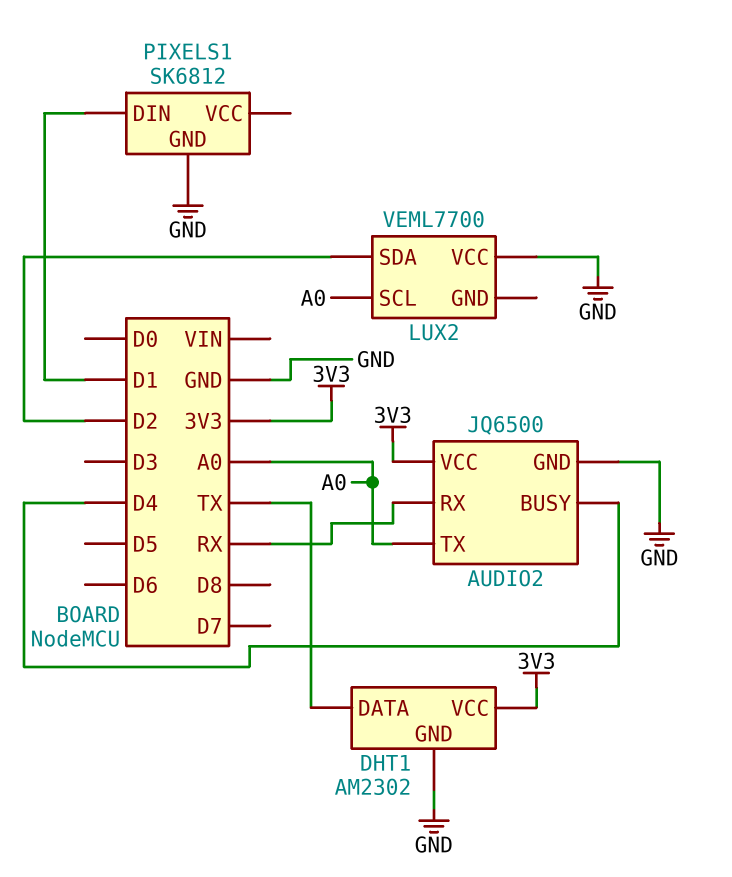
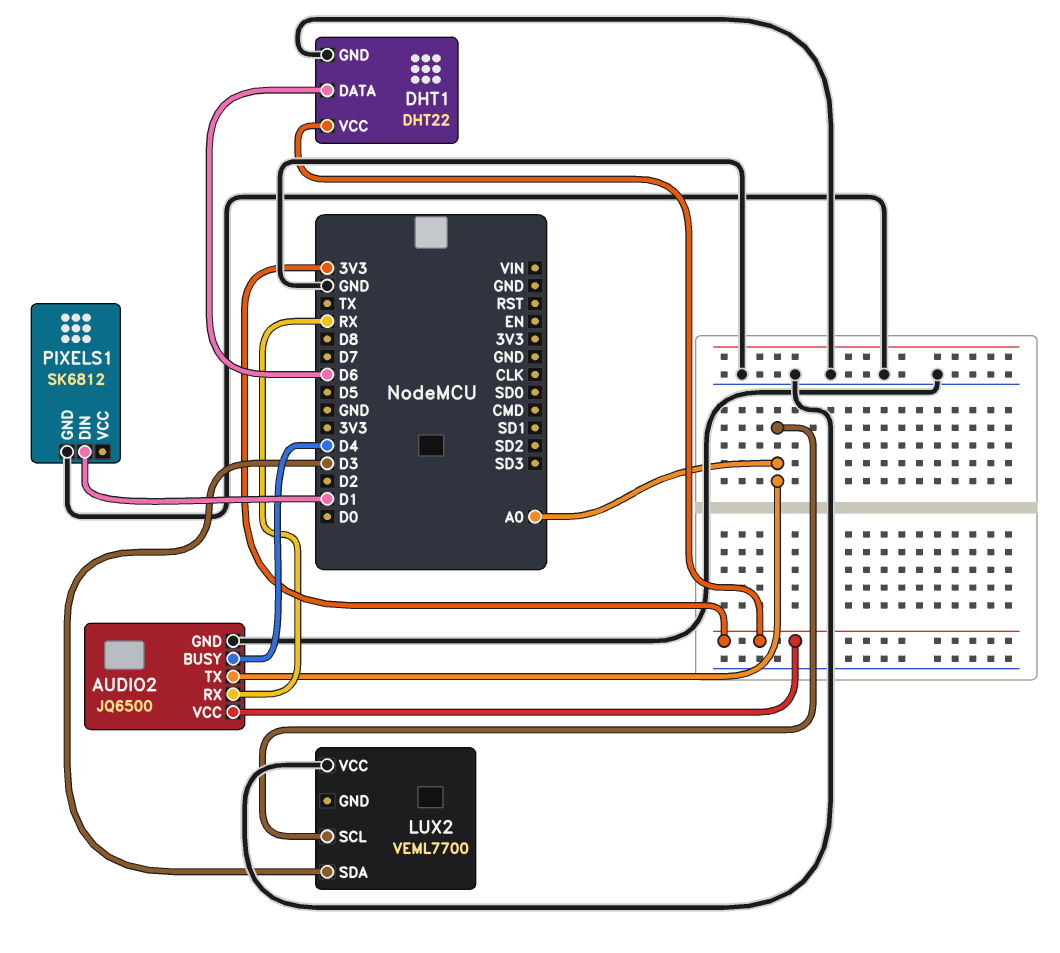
DHT1: AM2302 -> DHT22
DHT1 pin DATA: TX -> D6
LUX2 pin SDA: D2 -> D3

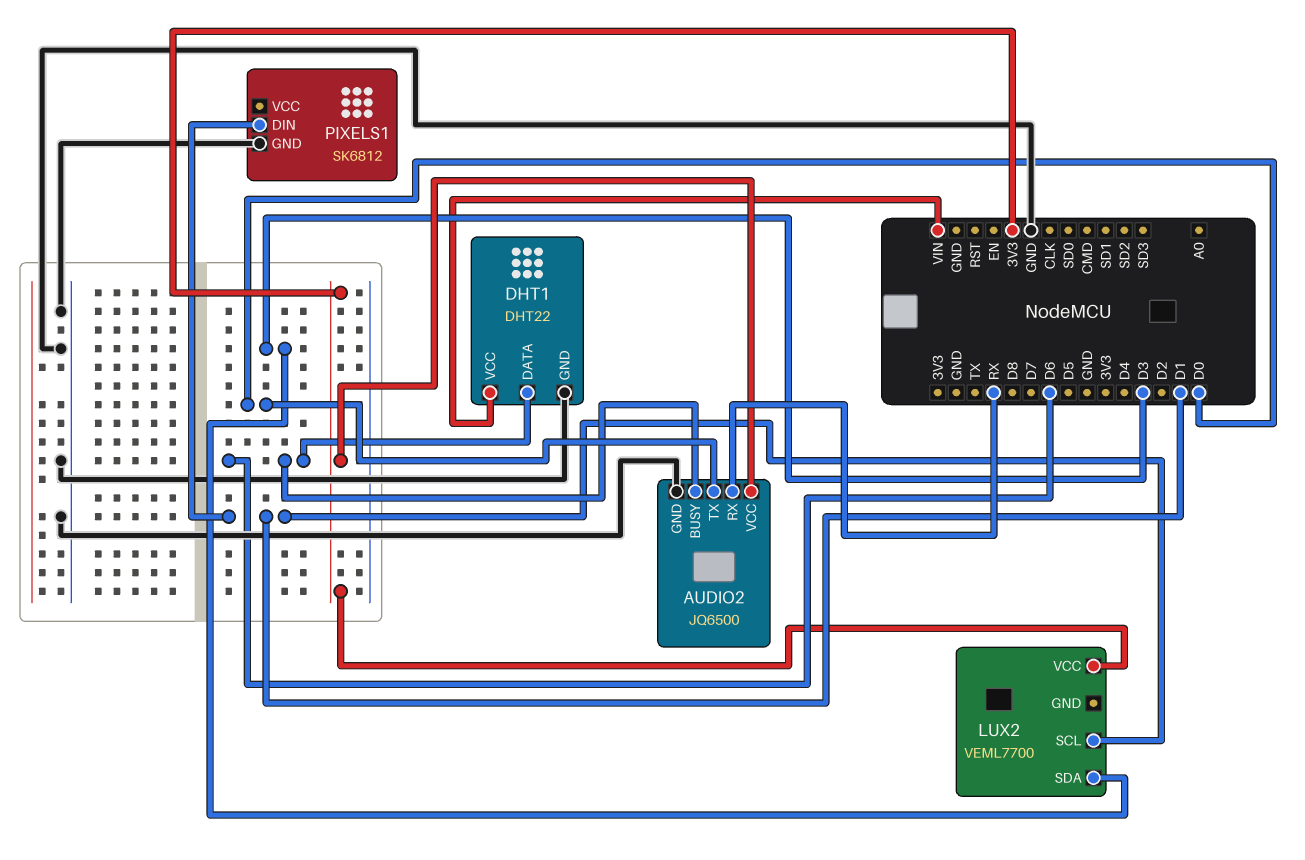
AUDIO2 pin BUSY: D4 -> D6
AUDIO2 pin TX: A0 -> D0
DHT1 pin VCC: 3V3 -> VIN
LUX2 pin SCL: A0 -> D1
LUX2 pin VCC: GND -> 3V3

